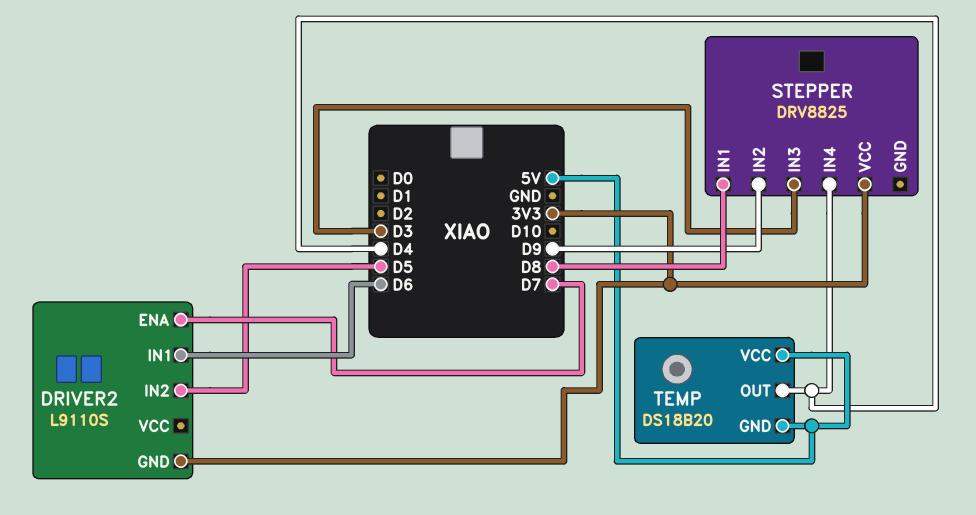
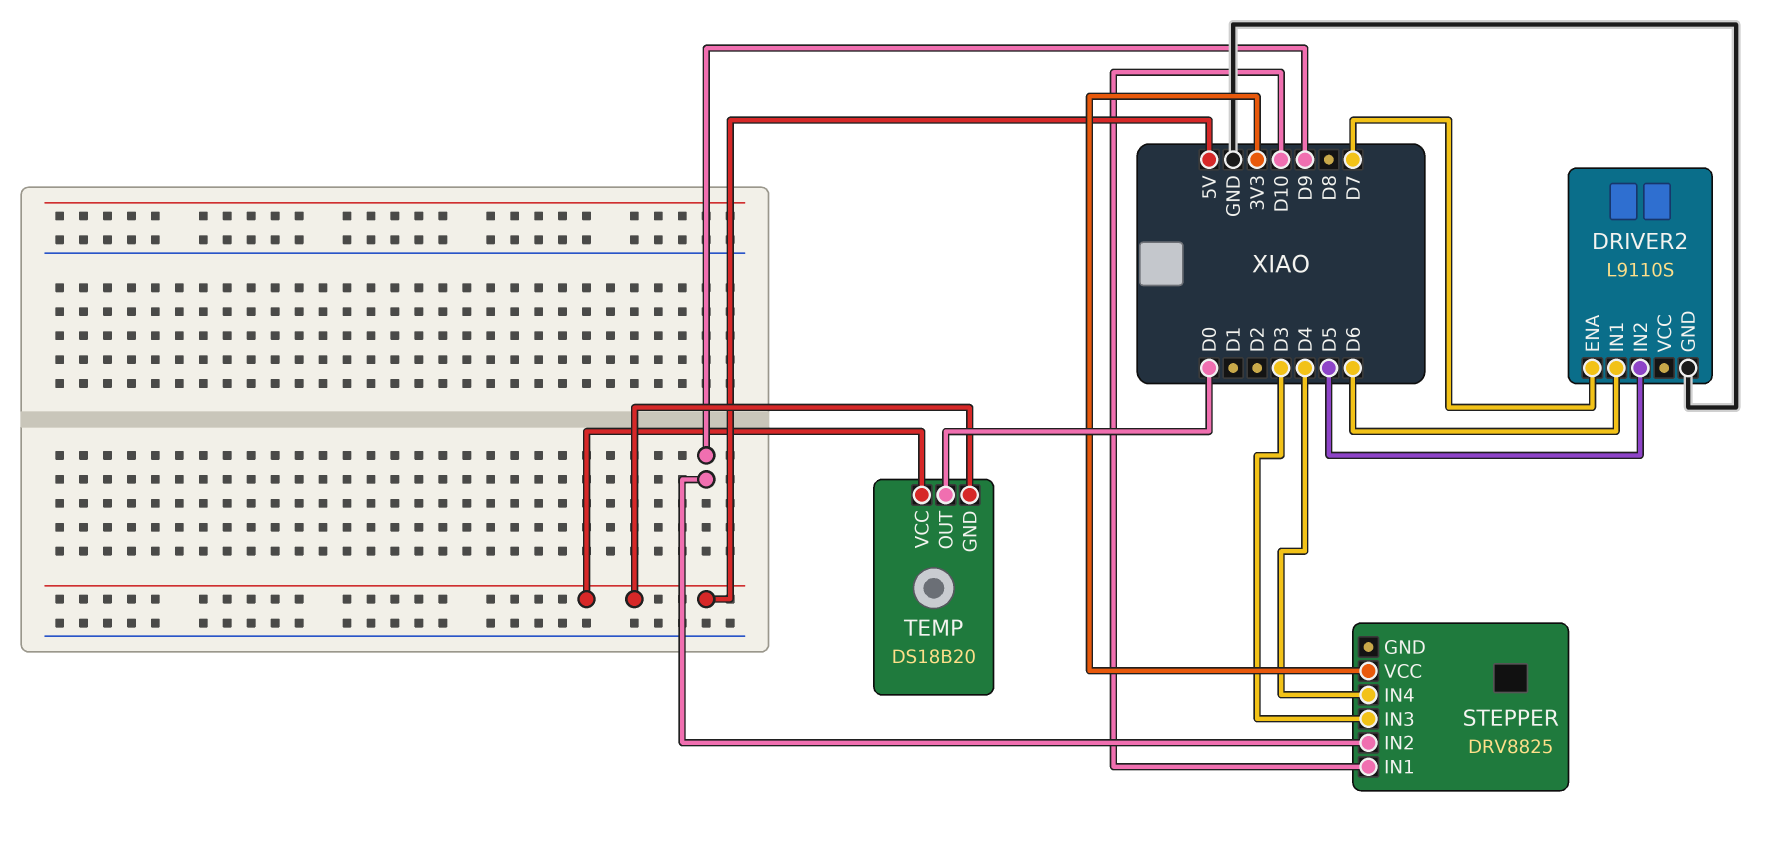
DRIVER2 pin GND: 3V3 -> GND
STEPPER pin IN1: D8 -> D10
TEMP pin OUT: D4 -> D0

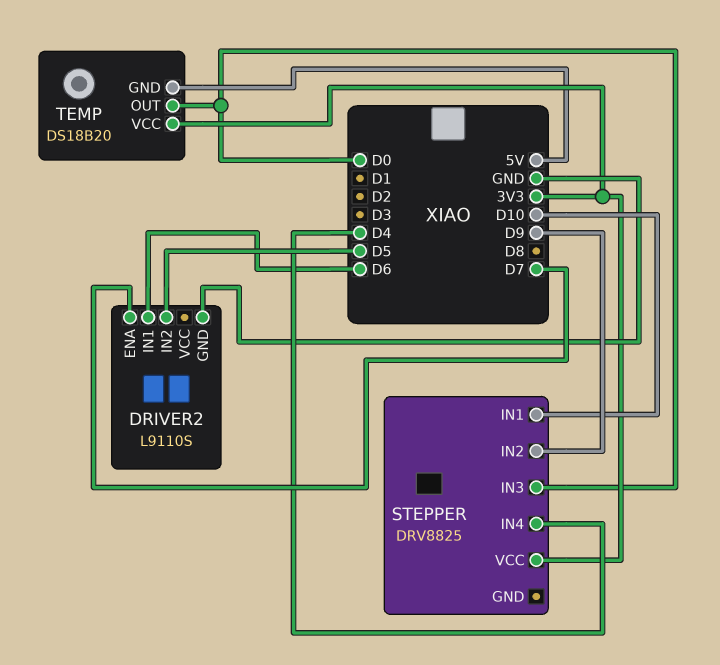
STEPPER pin IN3: D3 -> D0
TEMP pin VCC: 5V -> 3V3

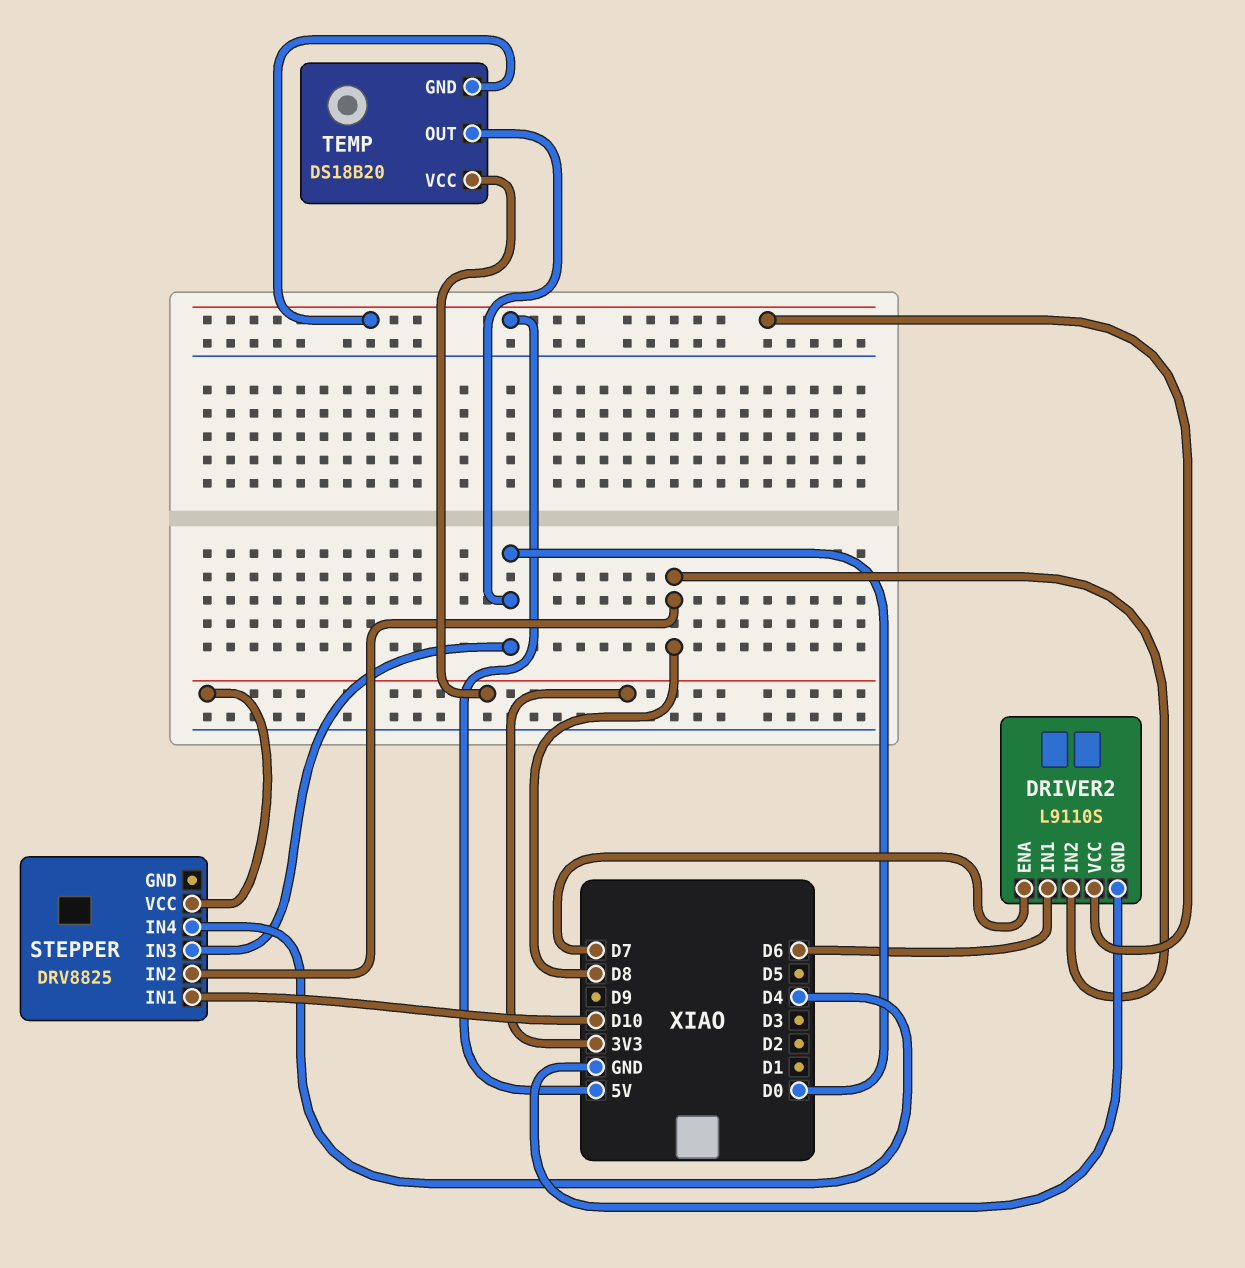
DRIVER2 pin IN2: D5 -> D8
DRIVER2 pin VCC: none -> 5V
STEPPER pin IN2: D9 -> D8

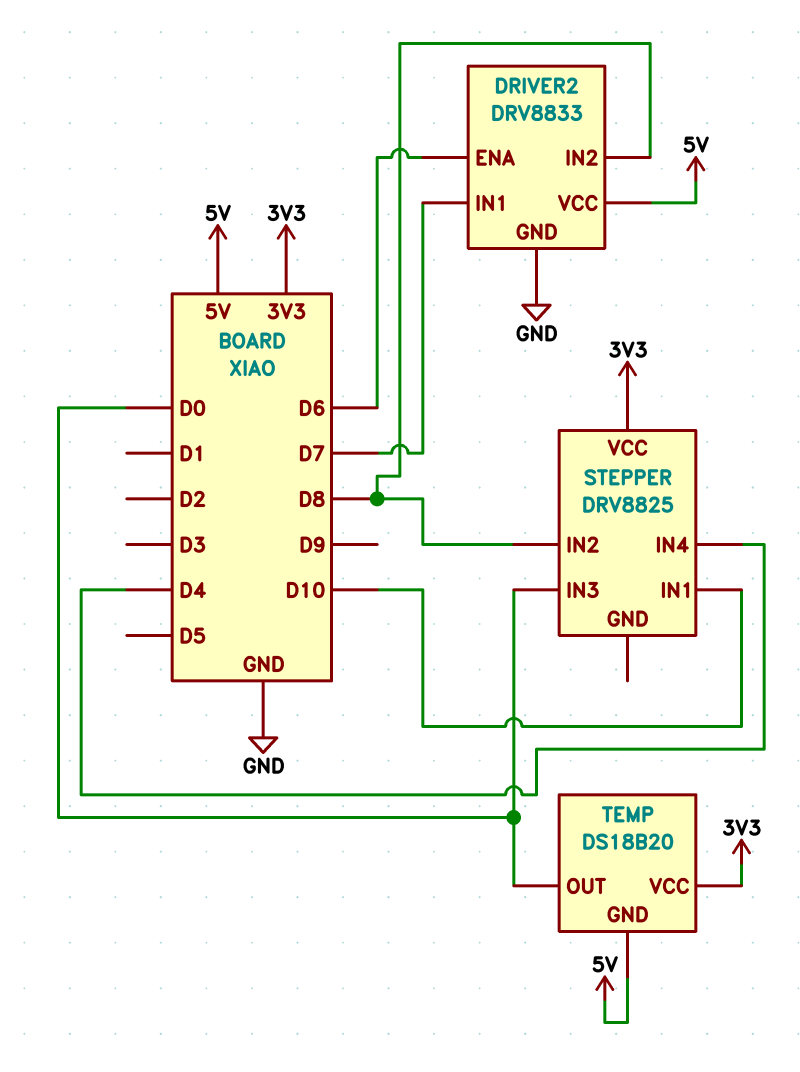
DRIVER2: L9110S -> DRV8833
DRIVER2 pin ENA: D7 -> D6
DRIVER2 pin IN1: D6 -> D7

